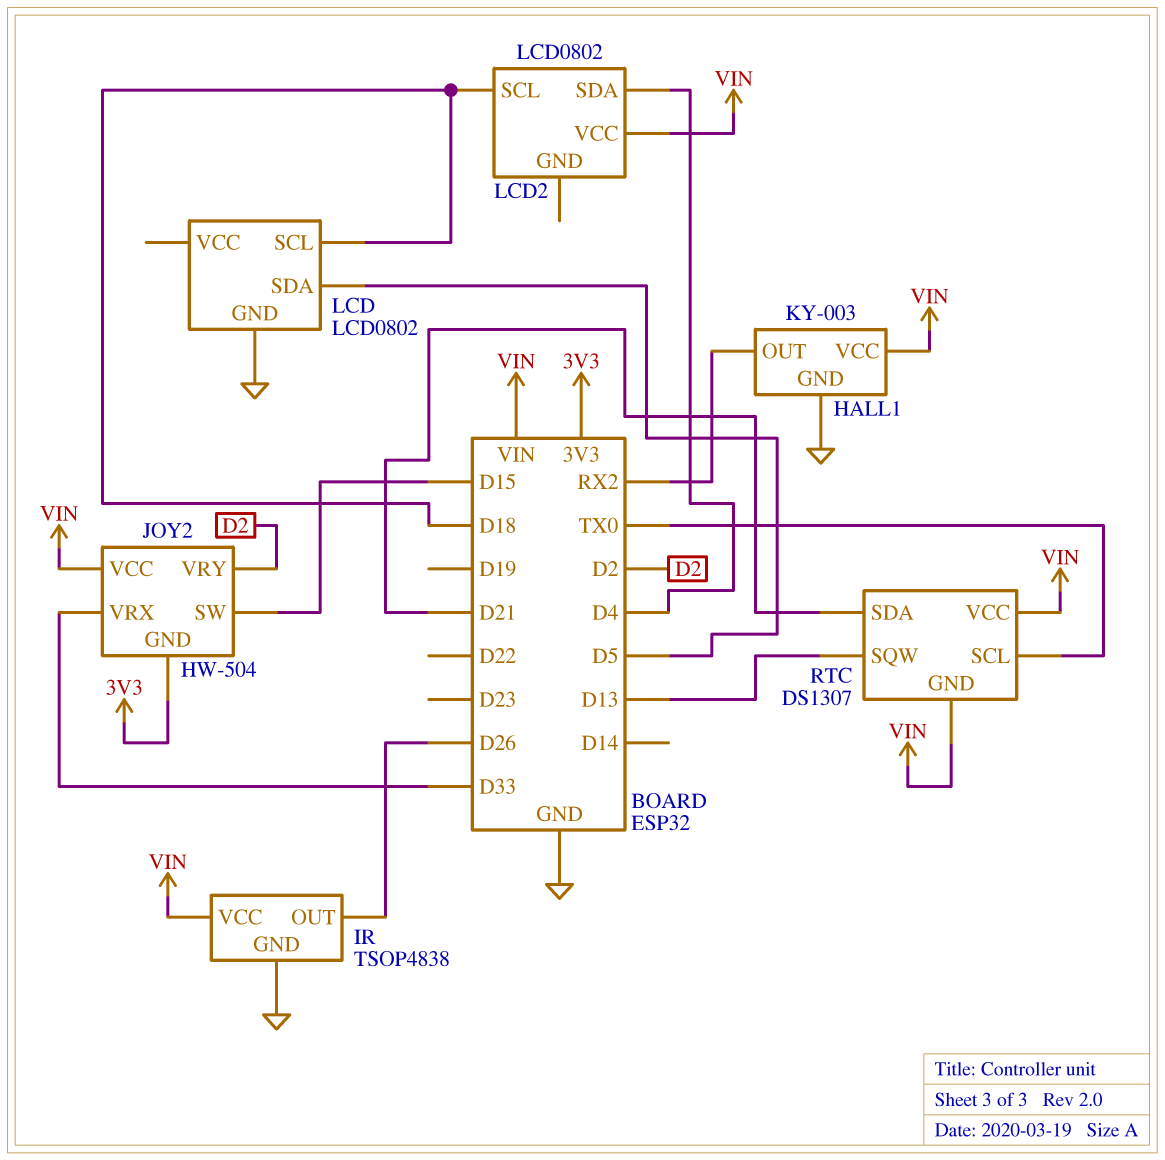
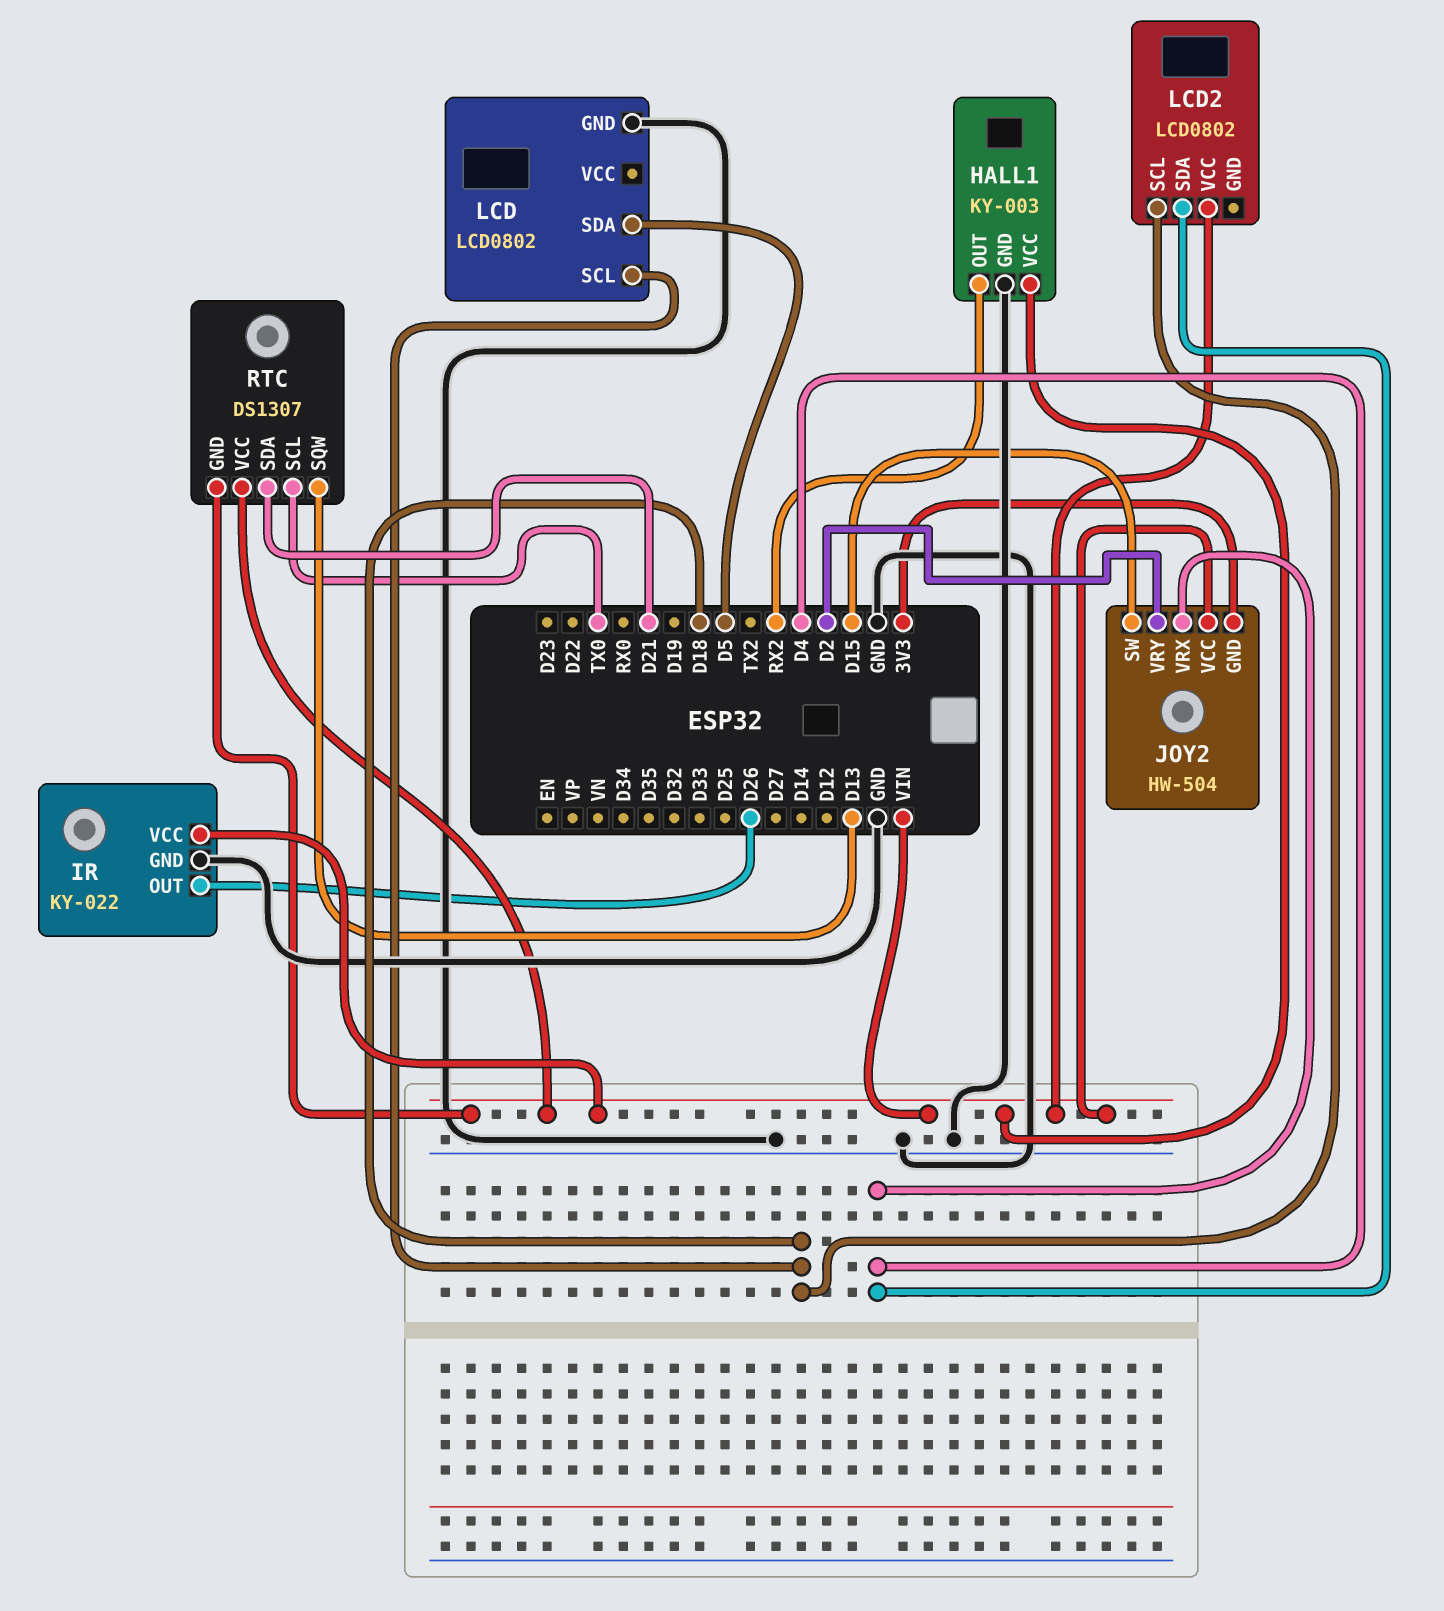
IR: TSOP4838 -> KY-022
JOY2 pin VRX: D33 -> D4

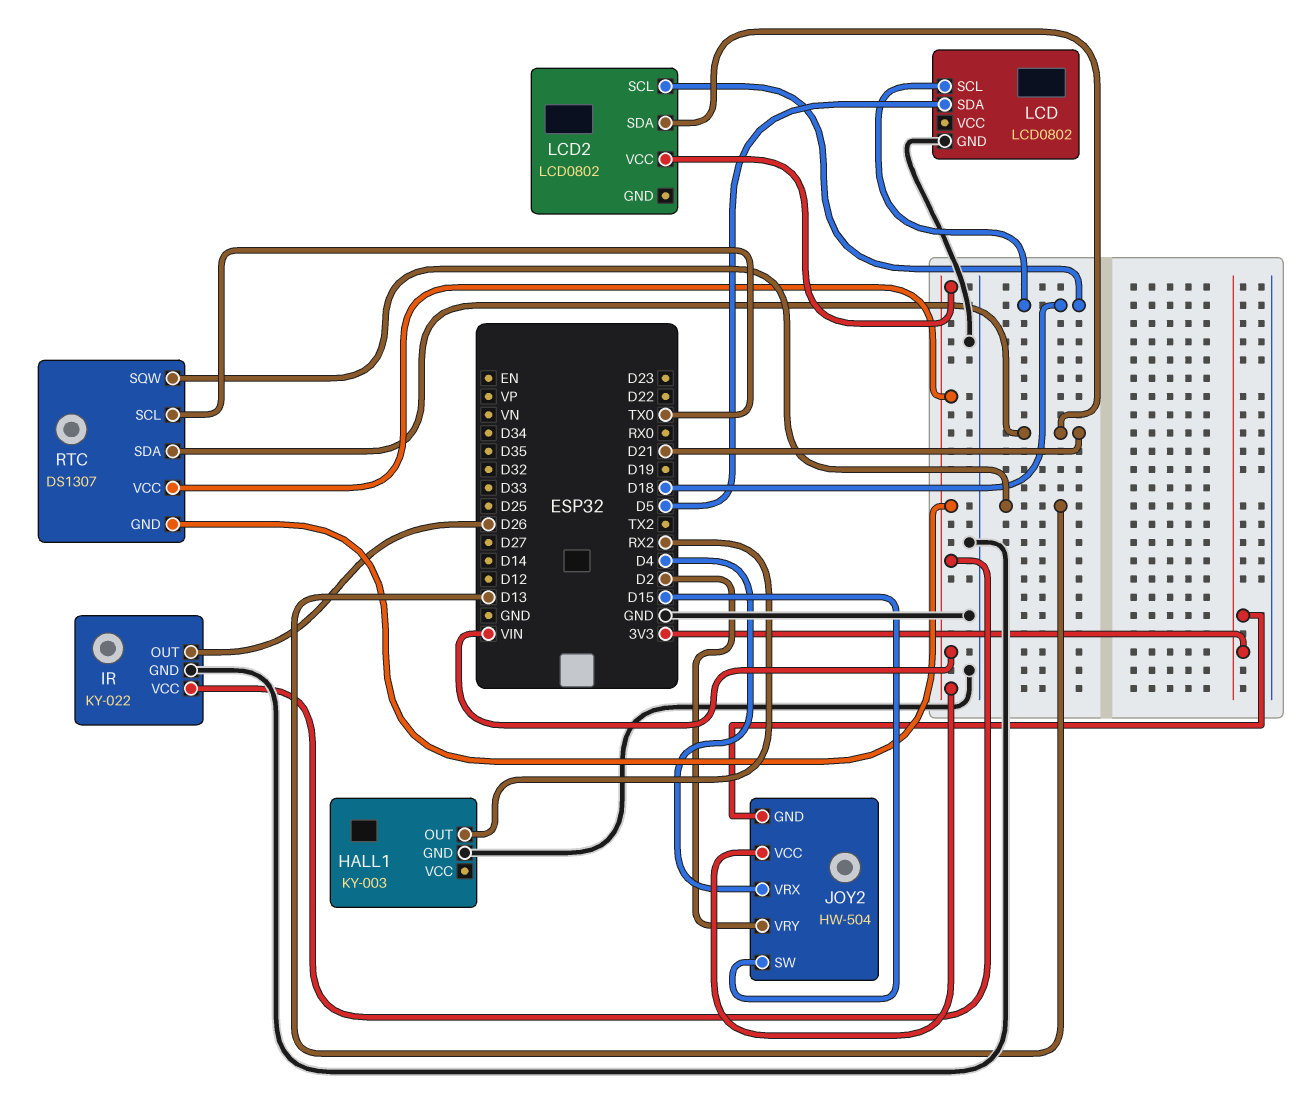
HALL1 pin VCC: VIN -> none
LCD2 pin SDA: D4 -> D21

